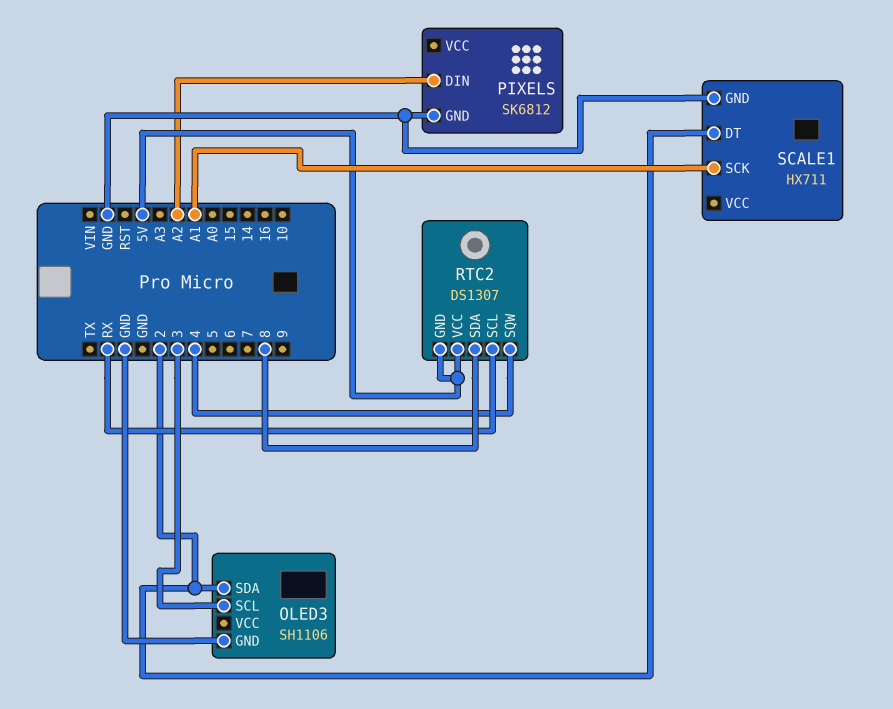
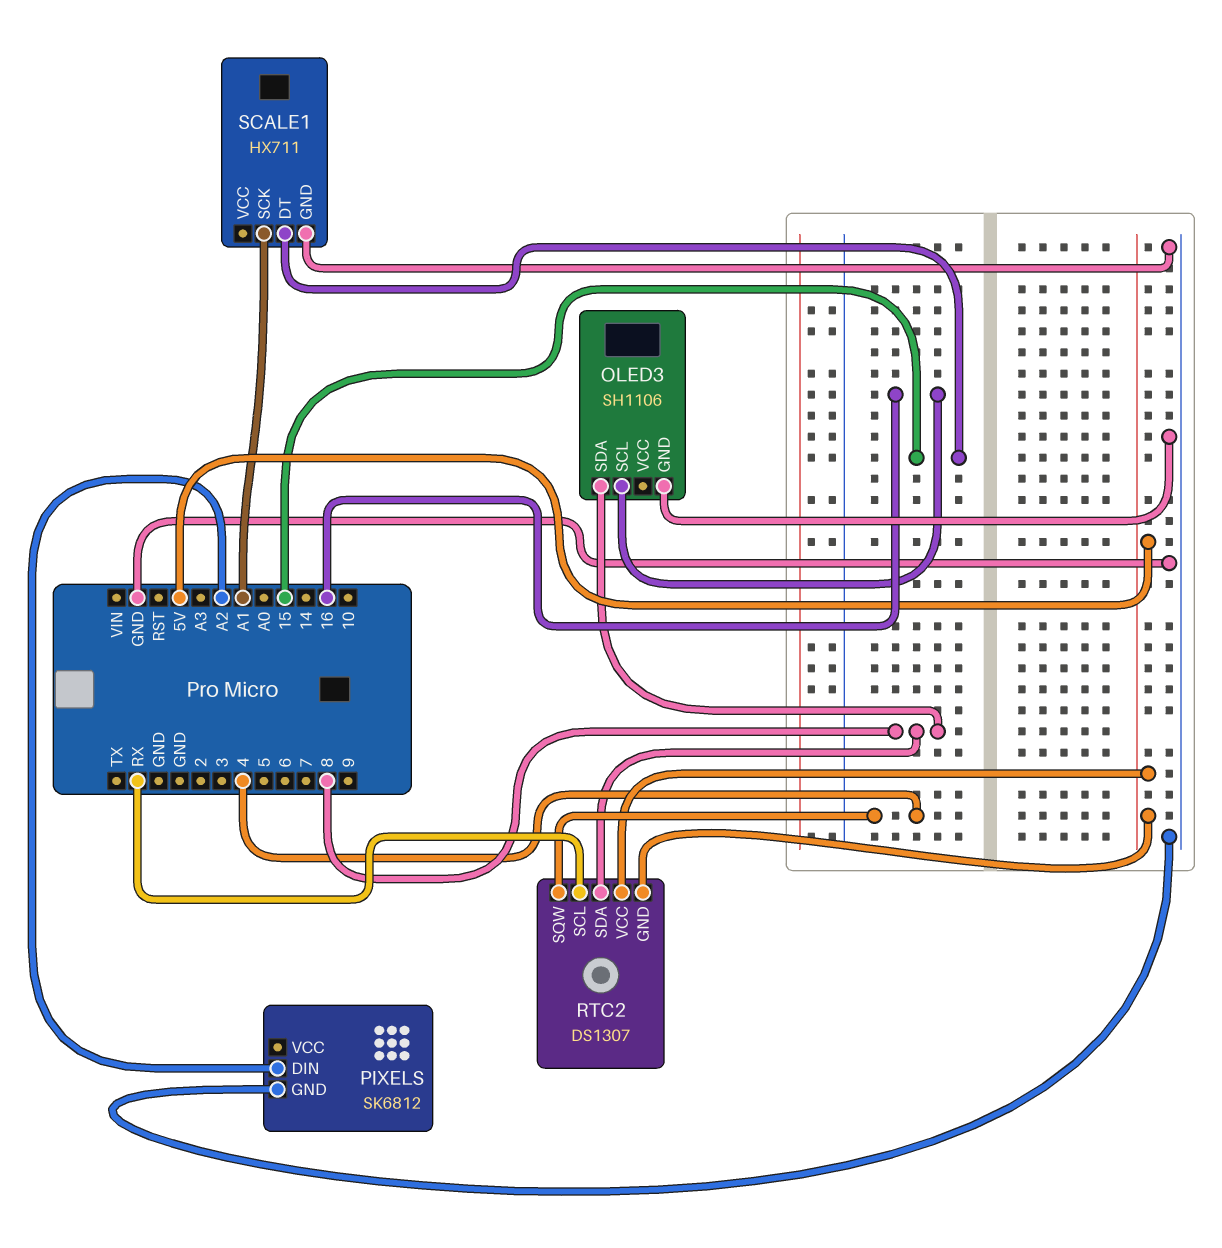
OLED3 pin SCL: 3 -> 16
OLED3 pin SDA: 2 -> 8
SCALE1 pin DT: 2 -> 15

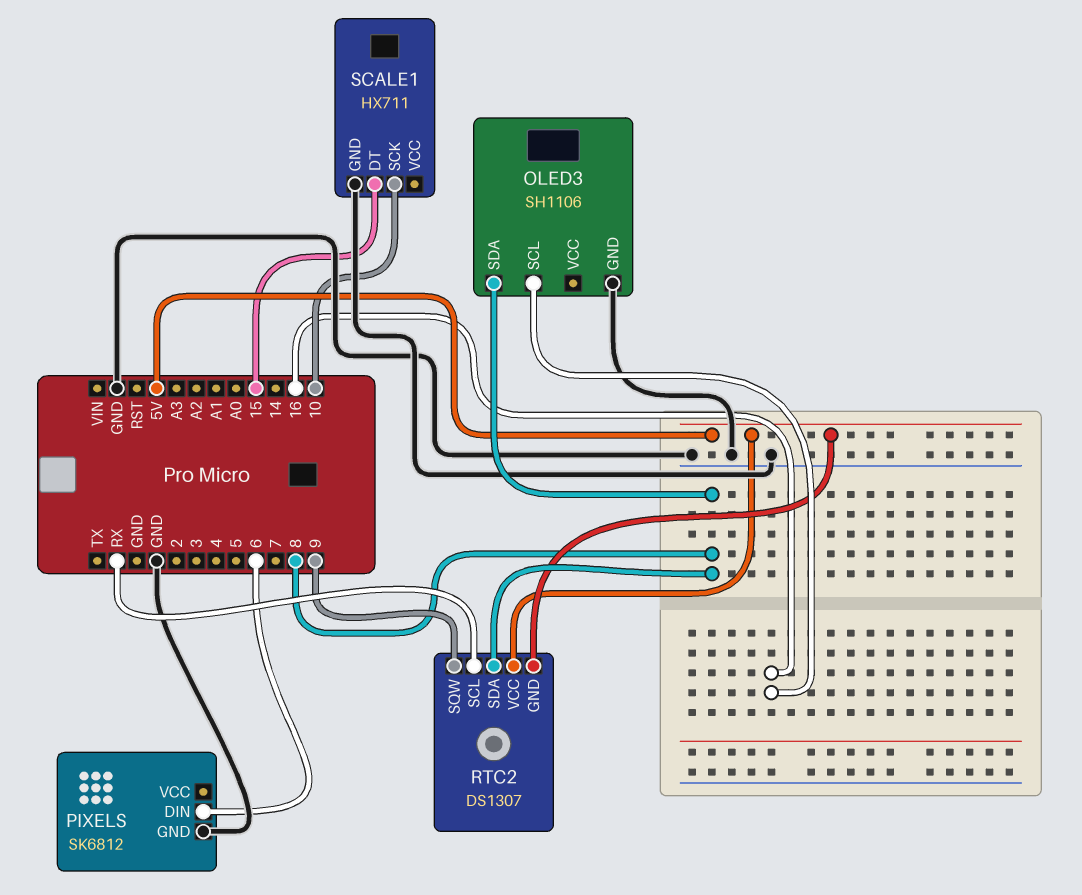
PIXELS pin DIN: A2 -> 6
RTC2 pin SQW: 4 -> 9
SCALE1 pin SCK: A1 -> 10

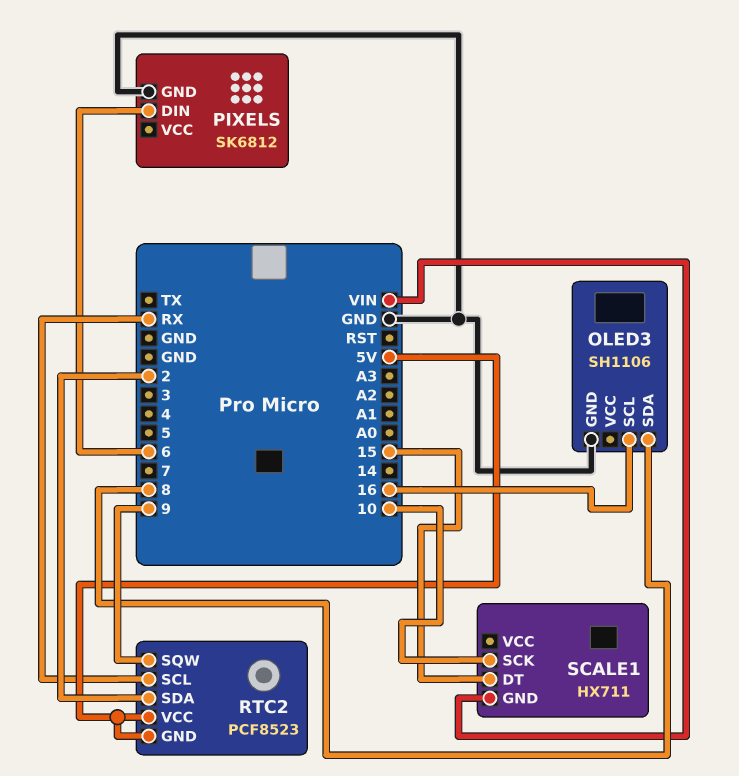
RTC2: DS1307 -> PCF8523
RTC2 pin SDA: 8 -> 2
SCALE1 pin GND: GND -> VIN

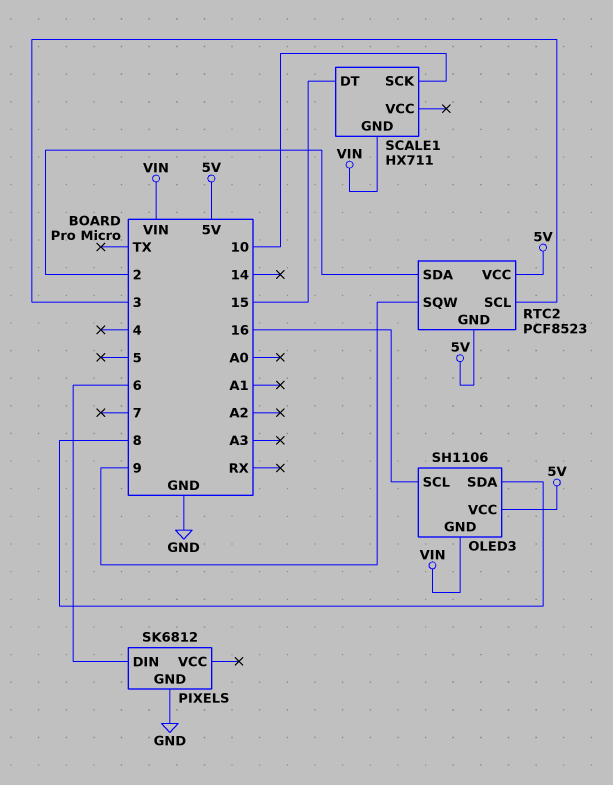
OLED3 pin GND: GND -> VIN
OLED3 pin VCC: none -> 5V
RTC2 pin SCL: RX -> 3

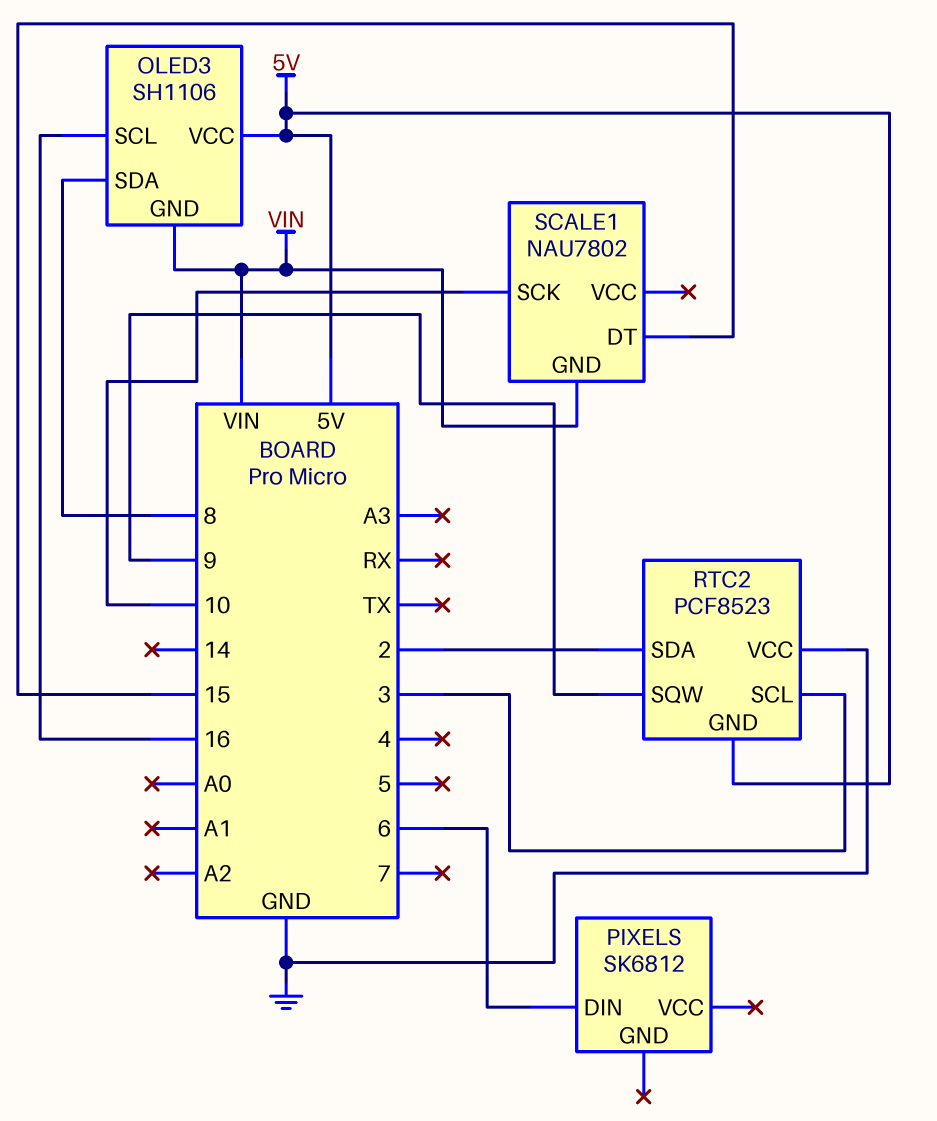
PIXELS pin GND: GND -> none
RTC2 pin VCC: 5V -> GND
SCALE1: HX711 -> NAU7802

